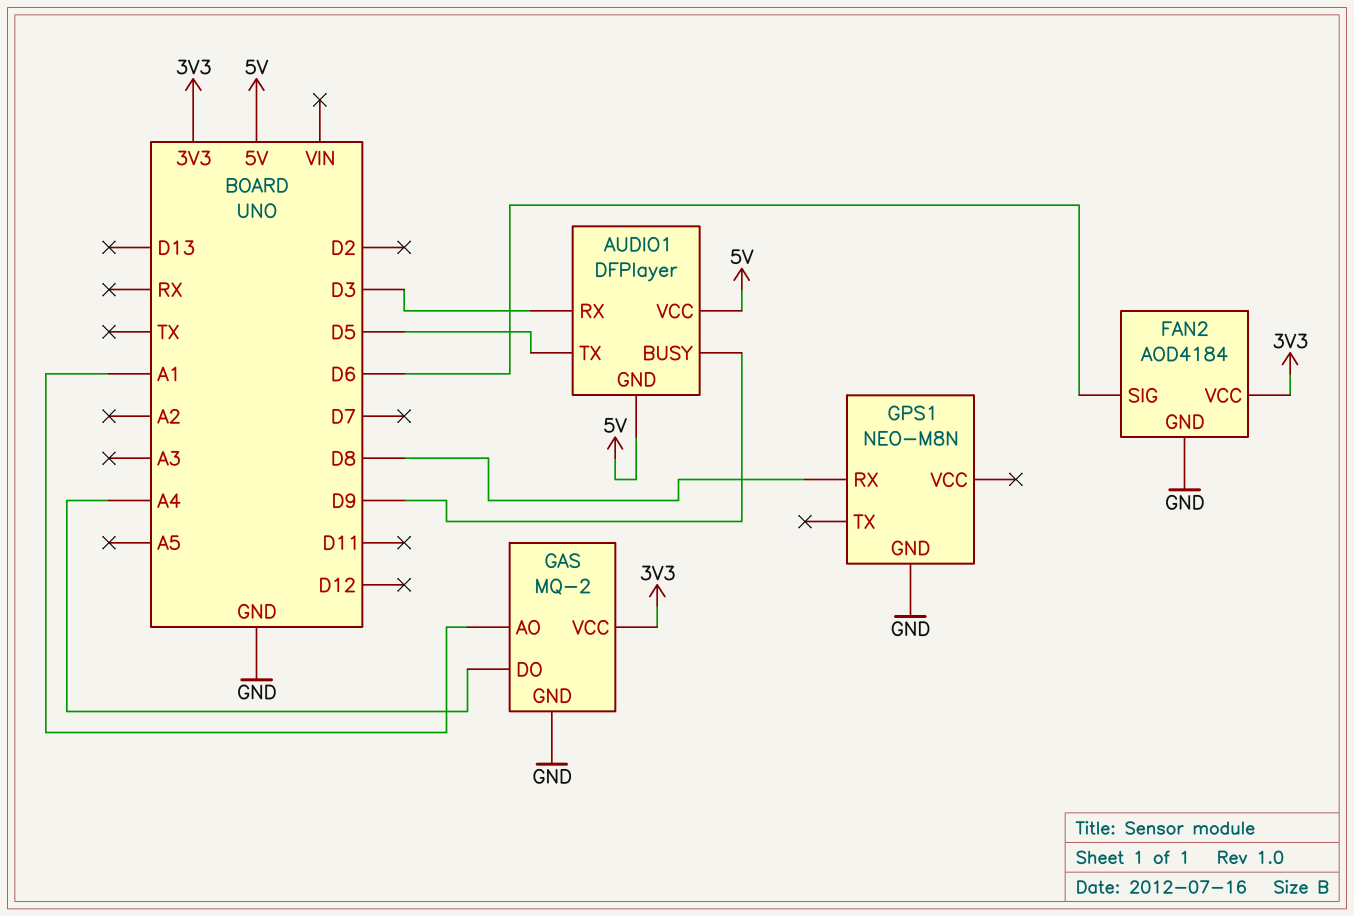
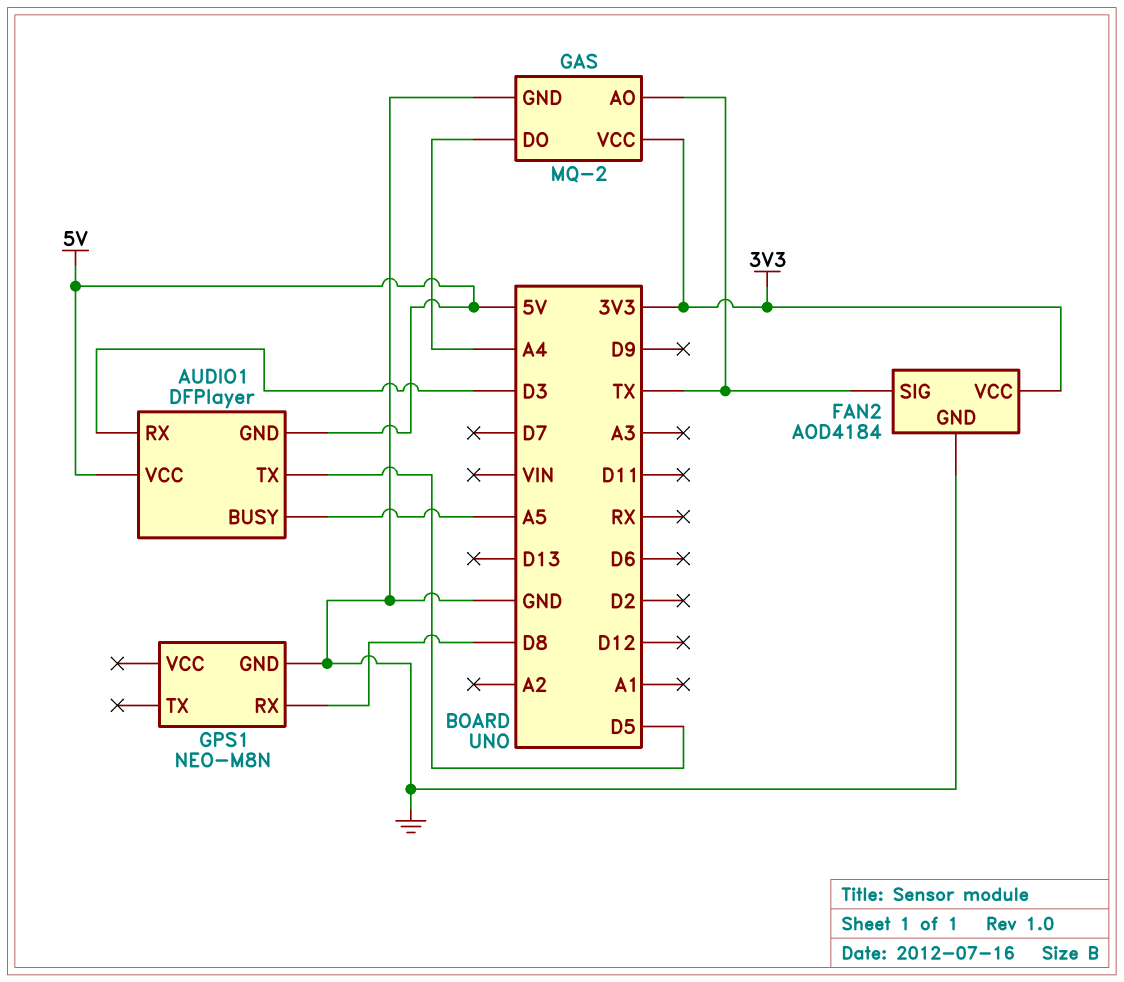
AUDIO1 pin BUSY: D9 -> A5
FAN2 pin SIG: D6 -> TX
GAS pin AO: A1 -> TX

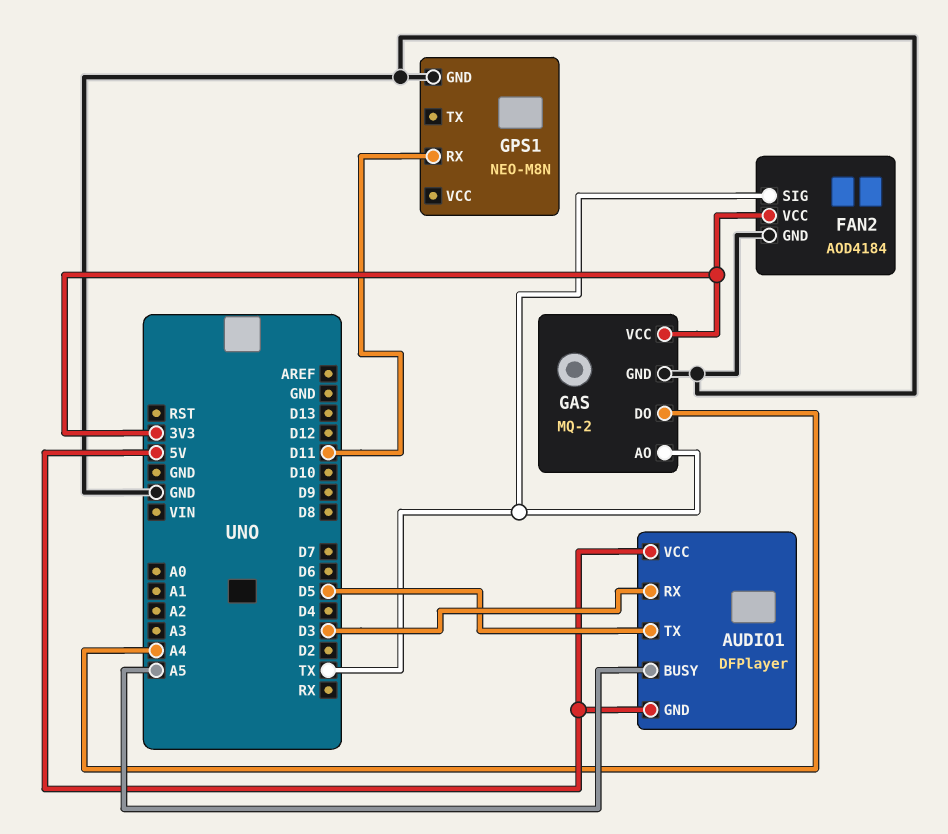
GPS1 pin RX: D8 -> D11

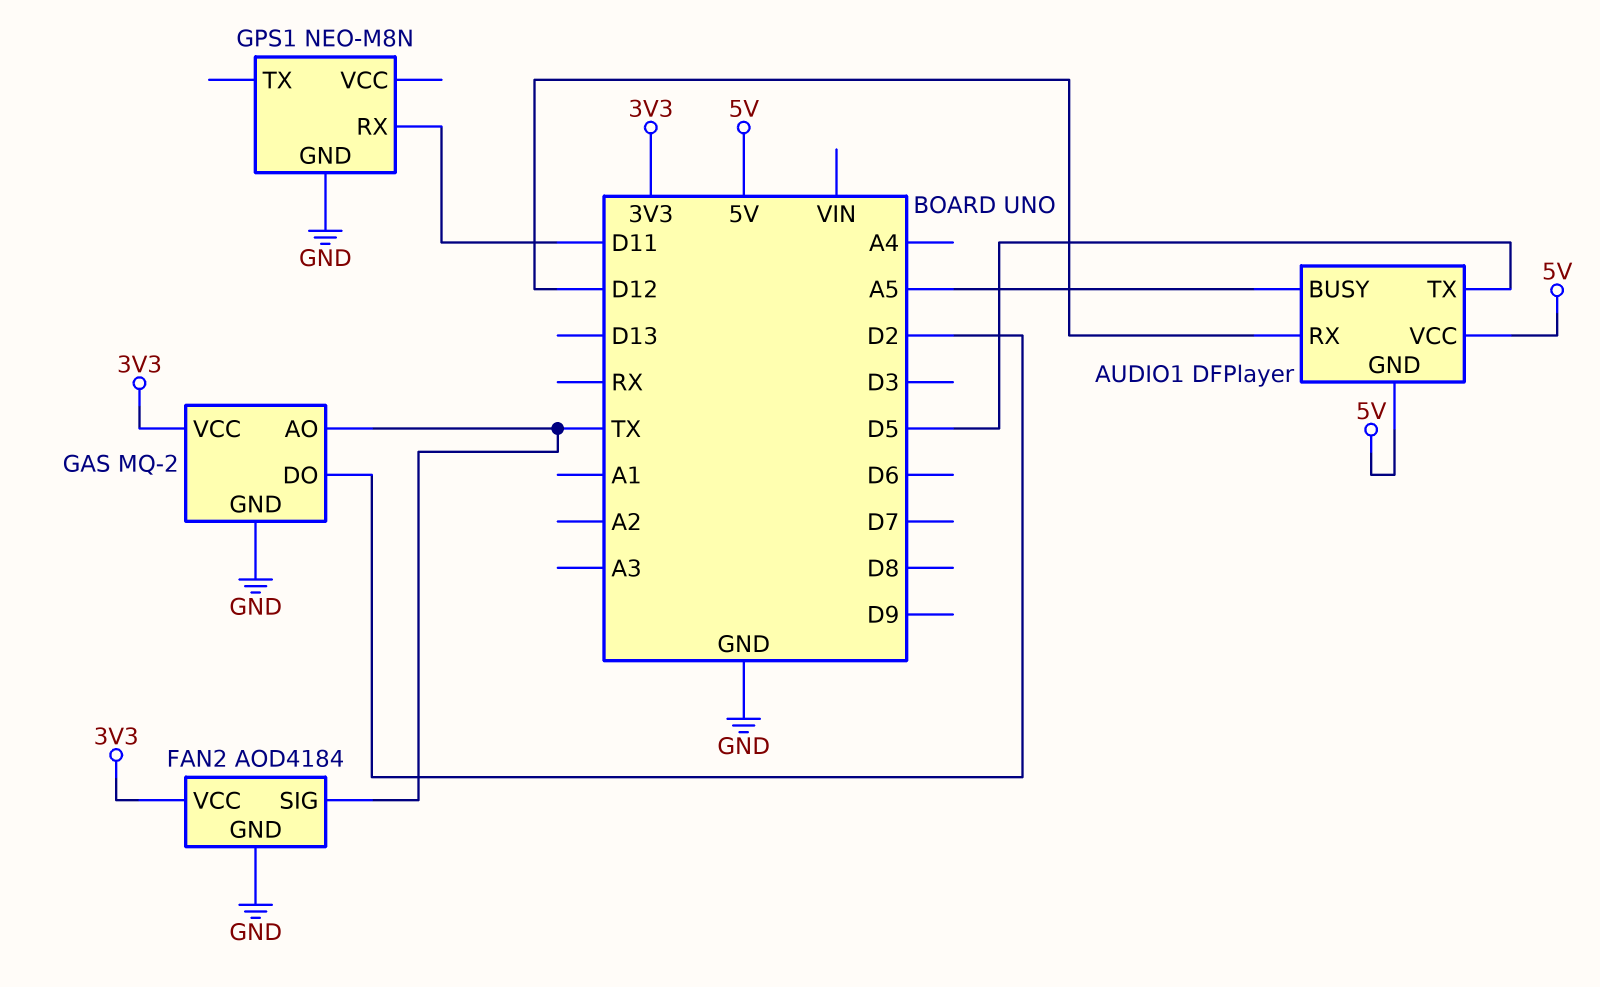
AUDIO1 pin RX: D3 -> D12
GAS pin DO: A4 -> D2

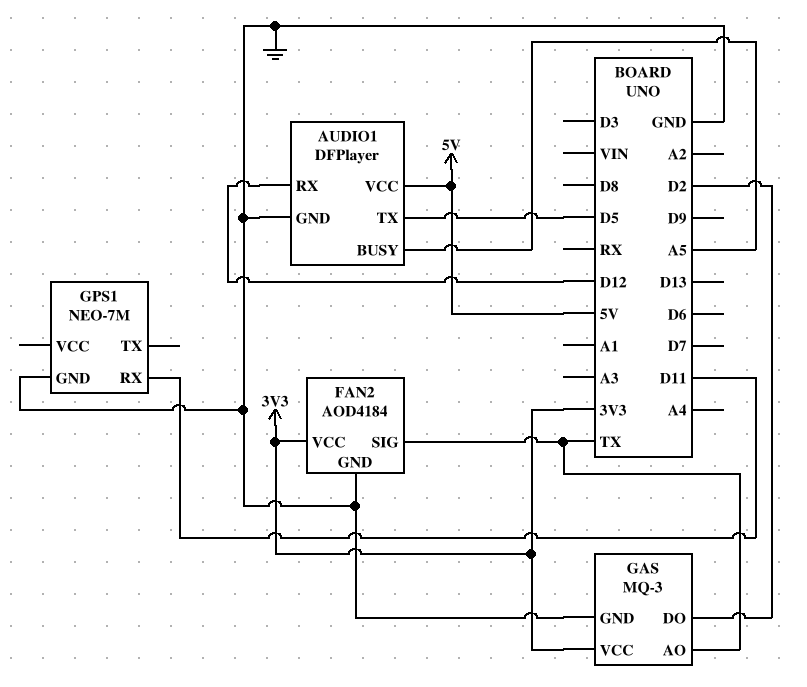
AUDIO1 pin GND: 5V -> GND
GAS: MQ-2 -> MQ-3
GPS1: NEO-M8N -> NEO-7M

